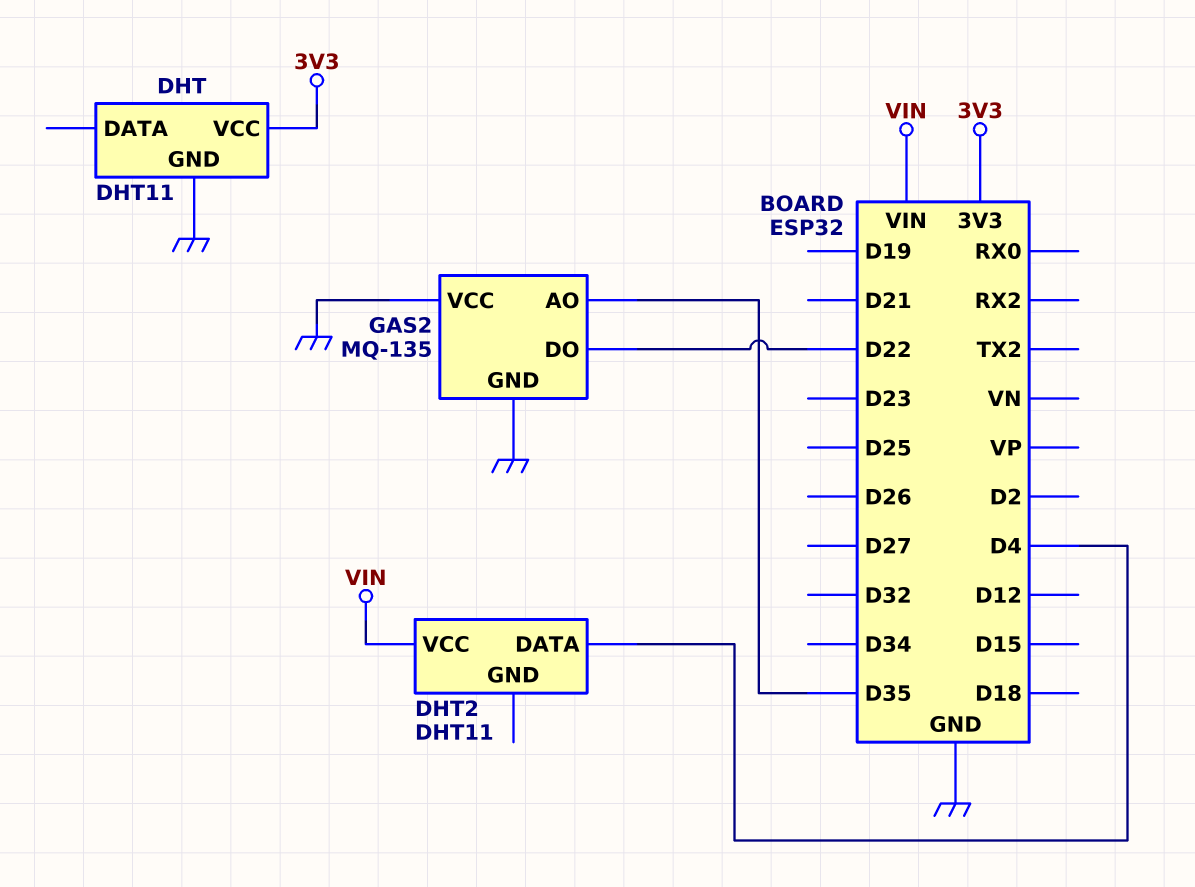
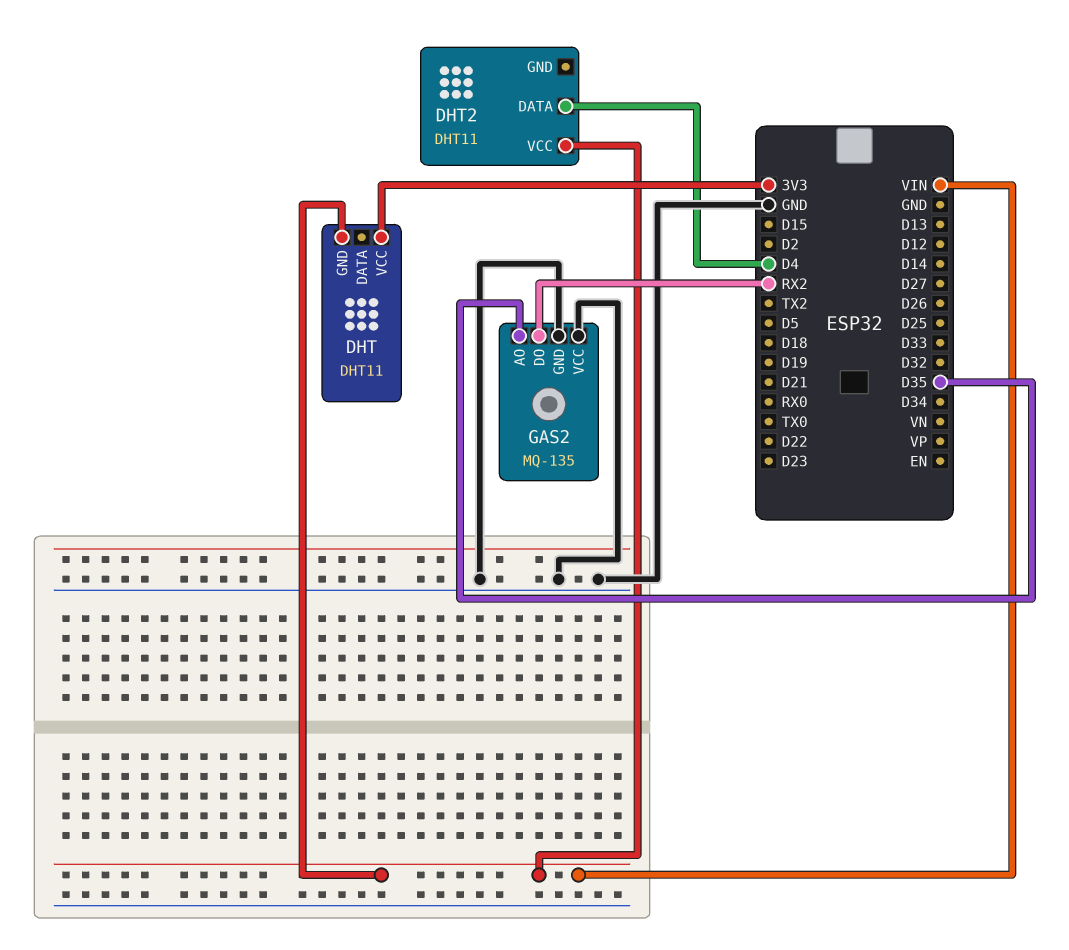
DHT pin GND: GND -> VIN
GAS2 pin DO: D22 -> RX2

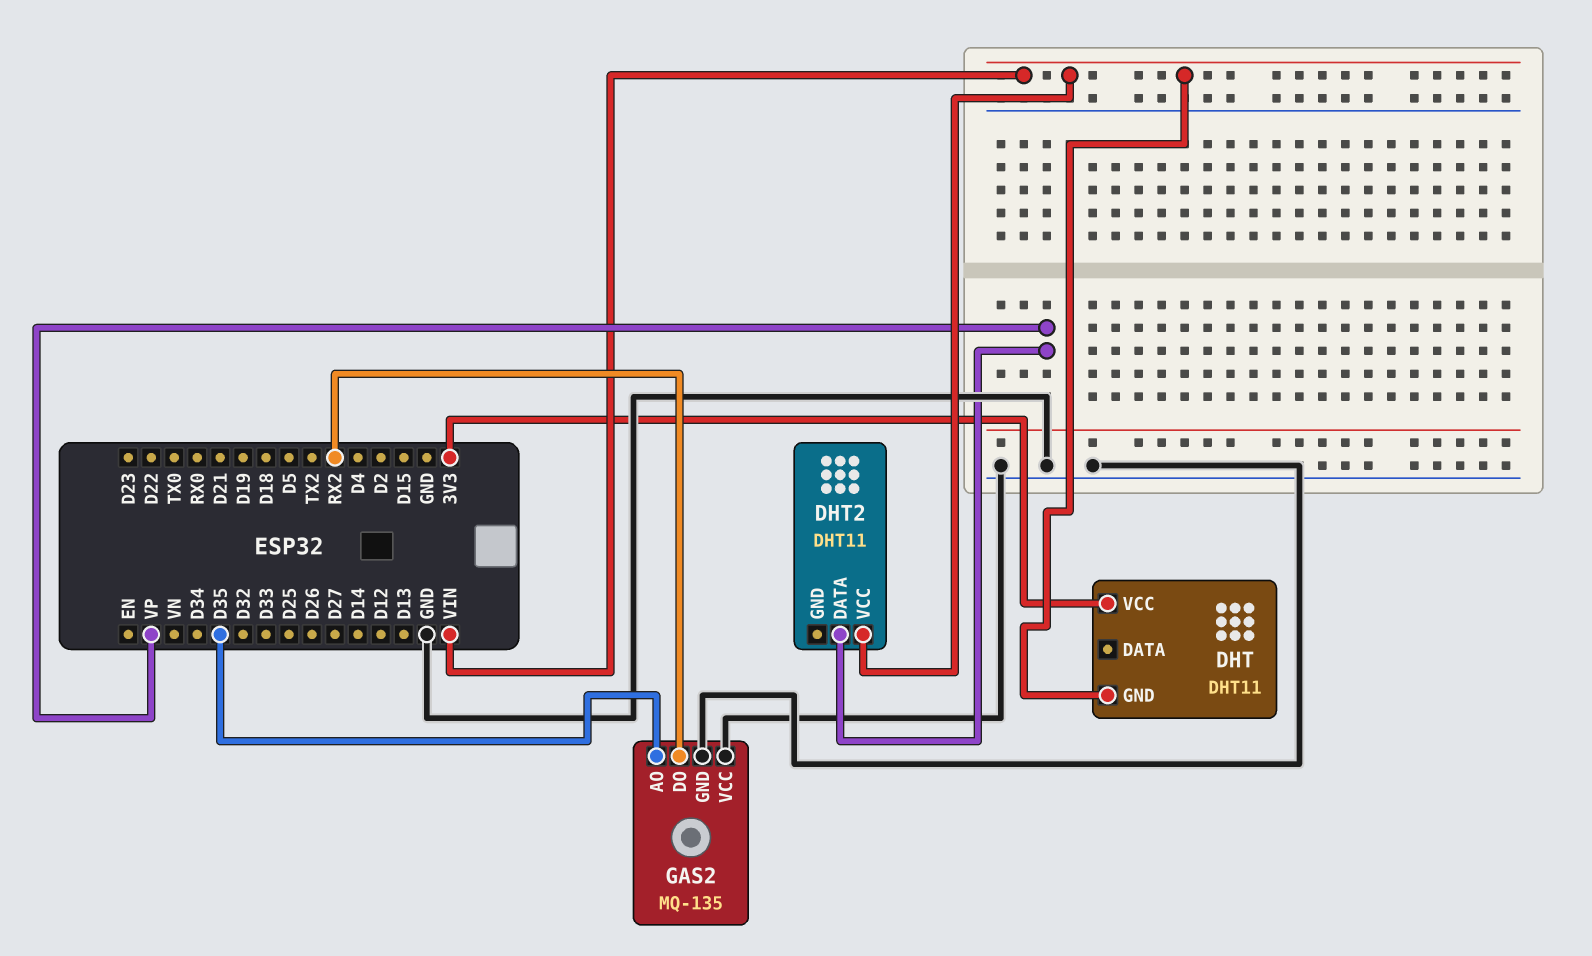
DHT2 pin DATA: D4 -> VP

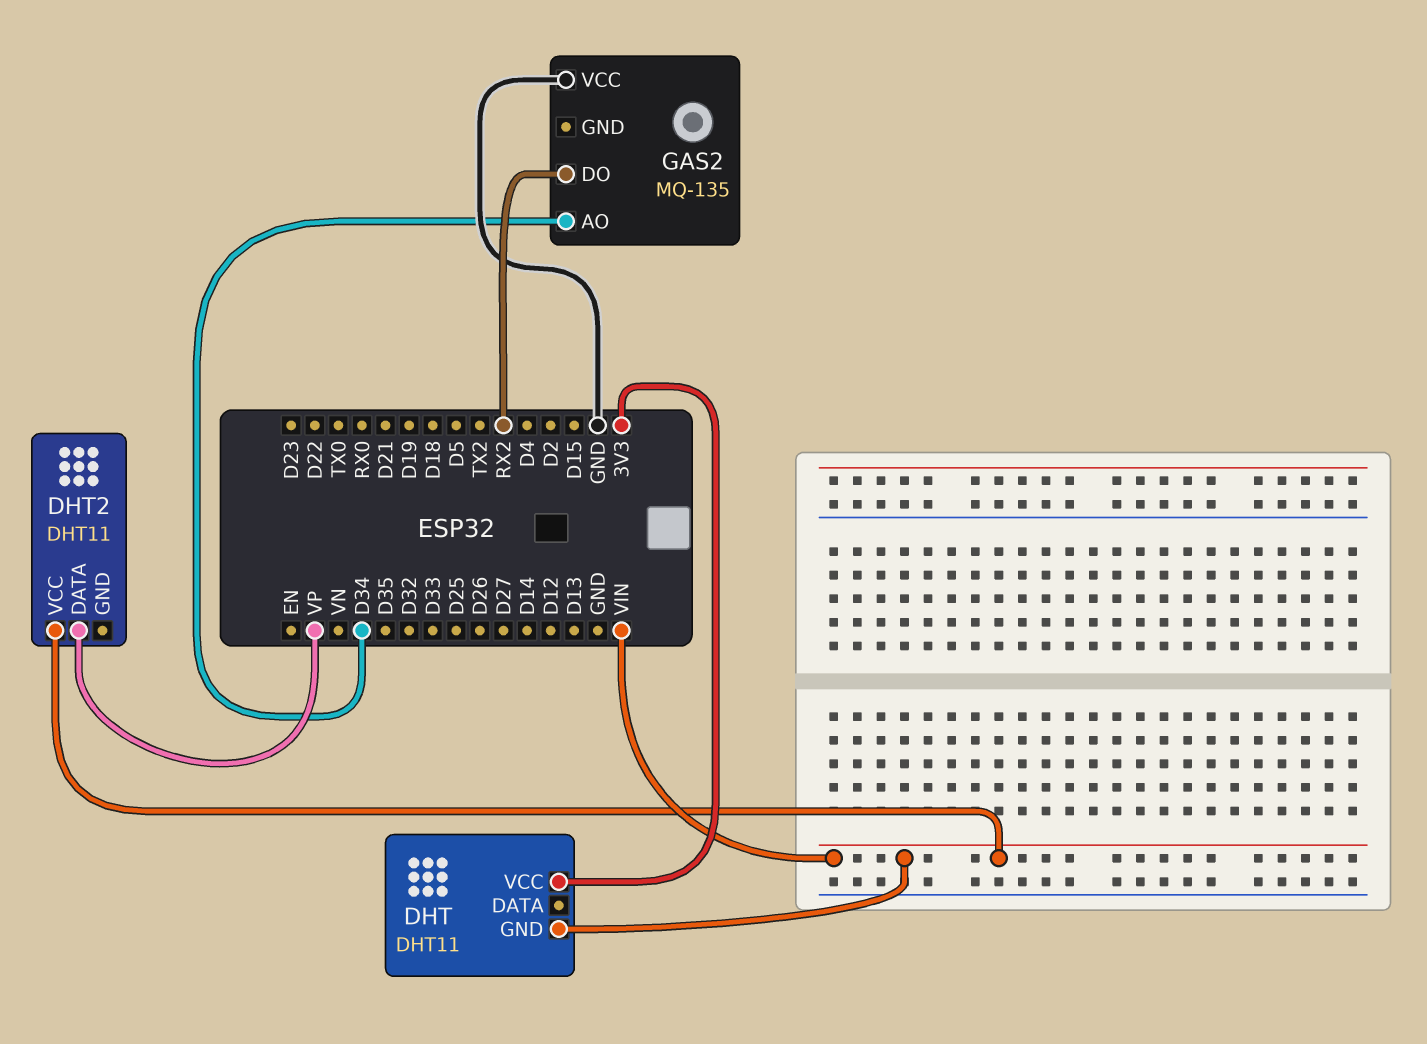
GAS2 pin AO: D35 -> D34
GAS2 pin GND: GND -> none

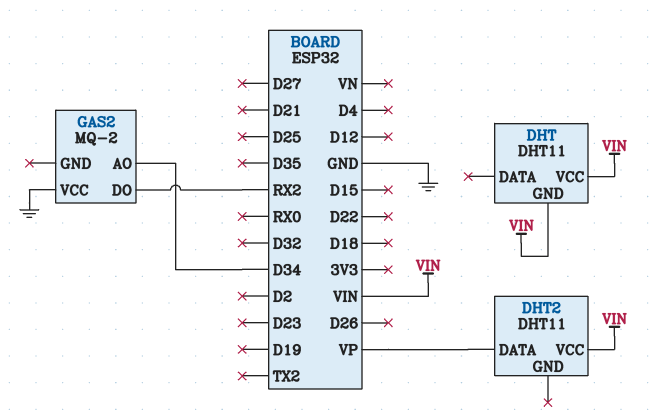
DHT pin VCC: 3V3 -> VIN
GAS2: MQ-135 -> MQ-2

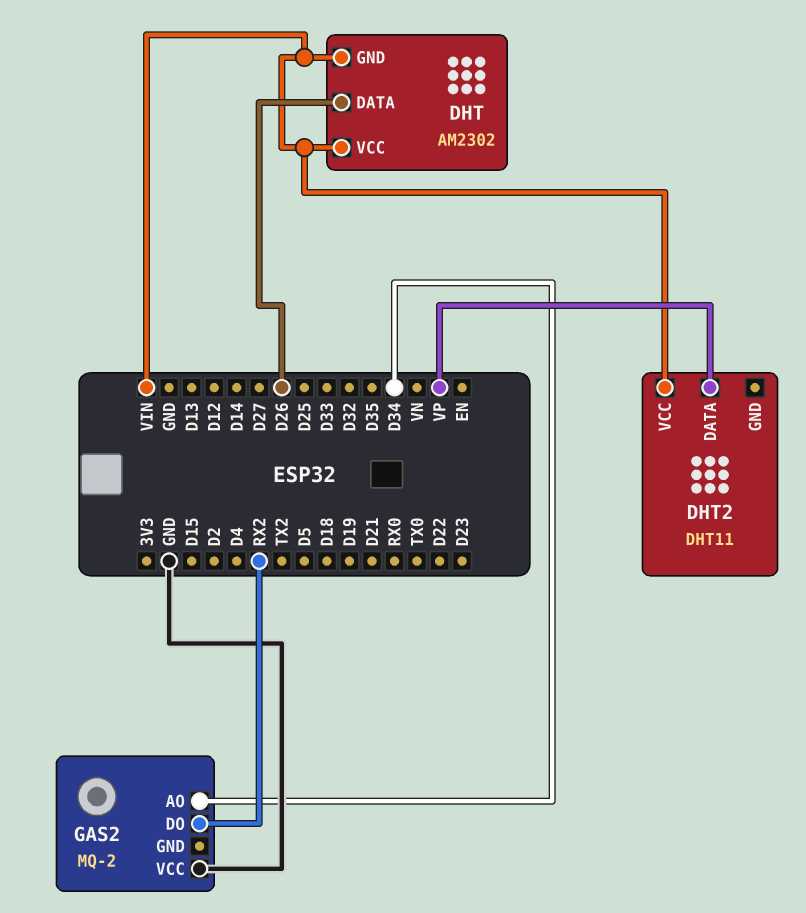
DHT: DHT11 -> AM2302
DHT pin DATA: none -> D26

